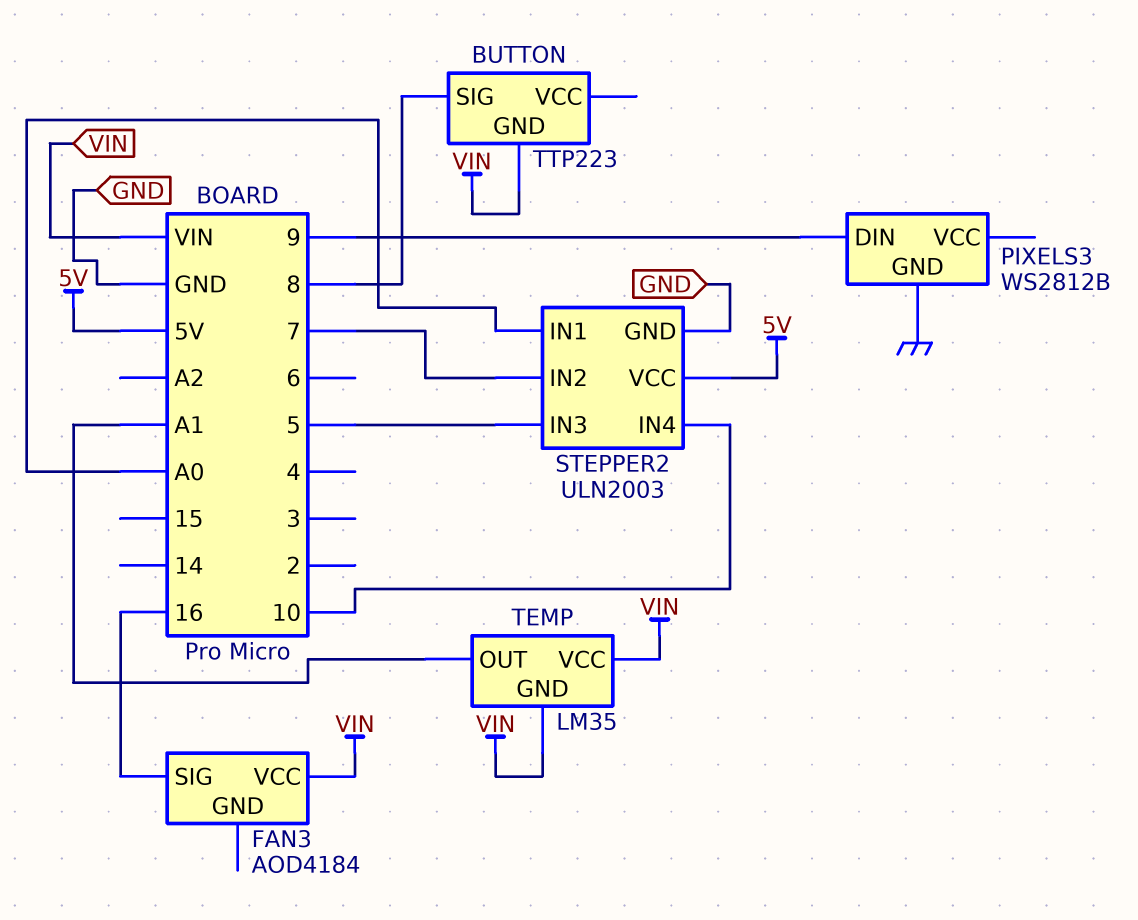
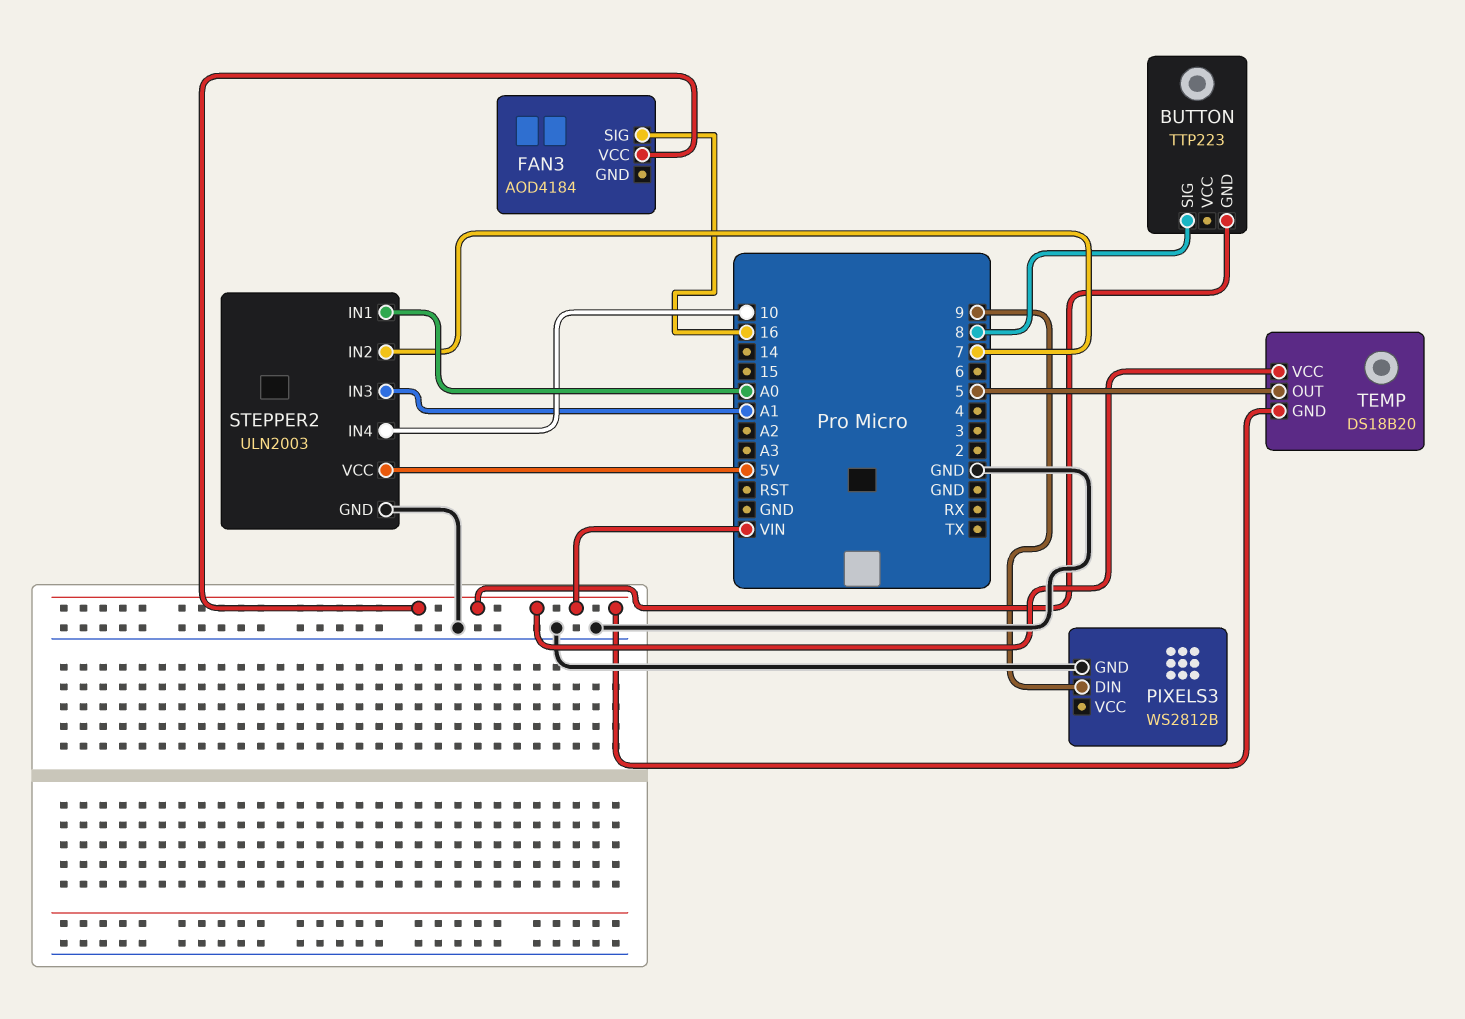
STEPPER2 pin IN3: 5 -> A1
TEMP: LM35 -> DS18B20
TEMP pin OUT: A1 -> 5

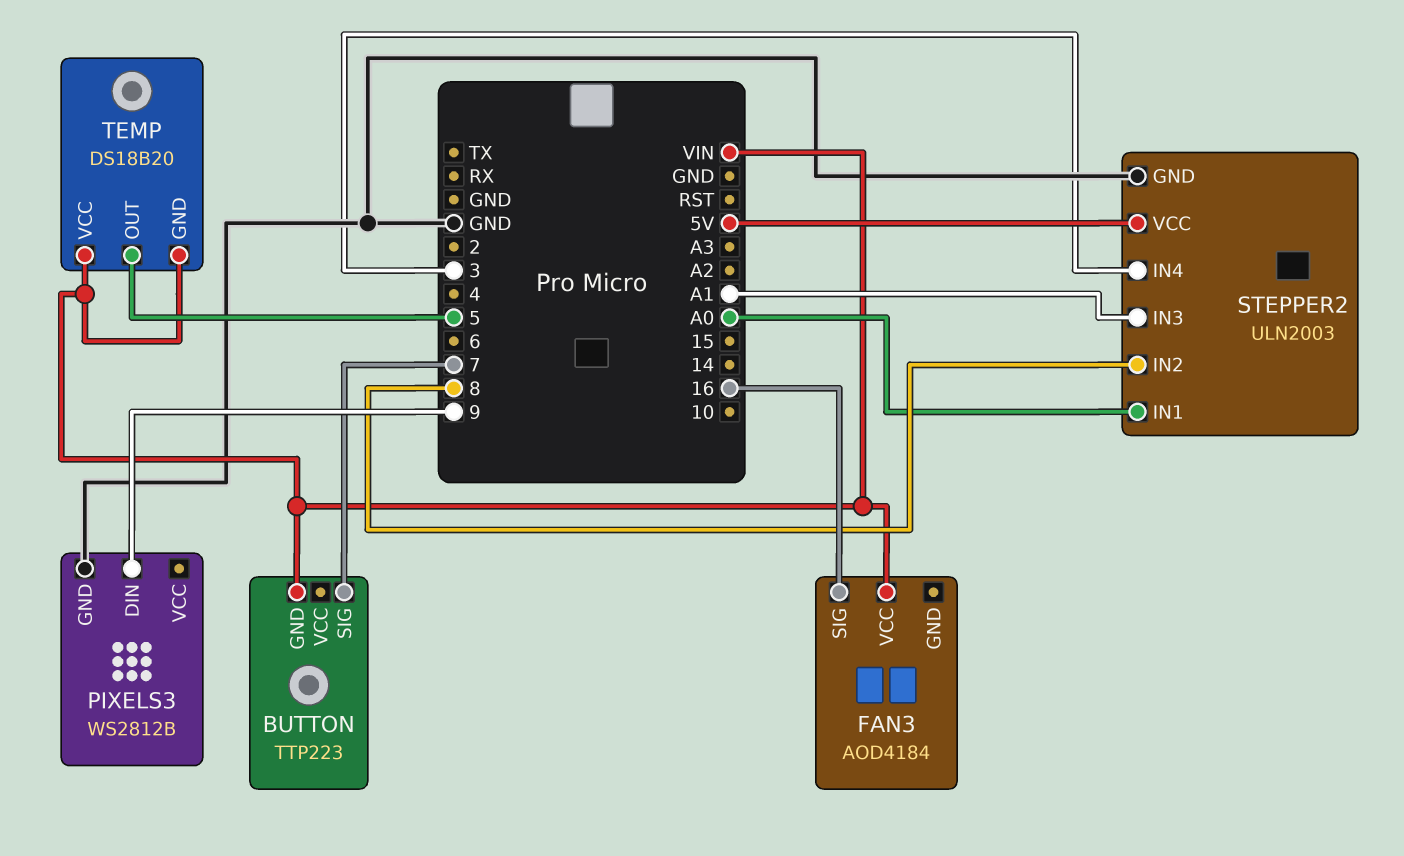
BUTTON pin SIG: 8 -> 7
STEPPER2 pin IN2: 7 -> 8
STEPPER2 pin IN4: 10 -> 3

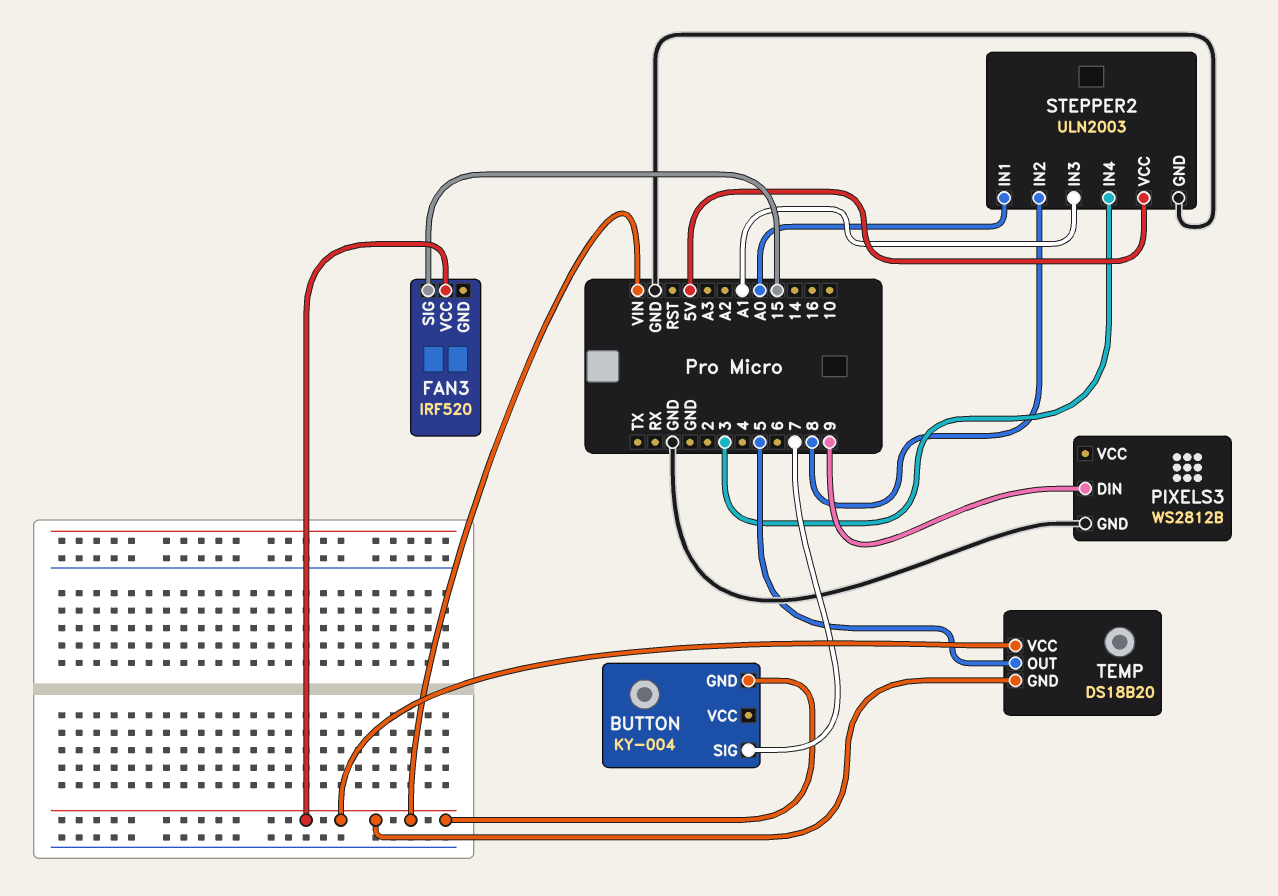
BUTTON: TTP223 -> KY-004
FAN3: AOD4184 -> IRF520
FAN3 pin SIG: 16 -> 15

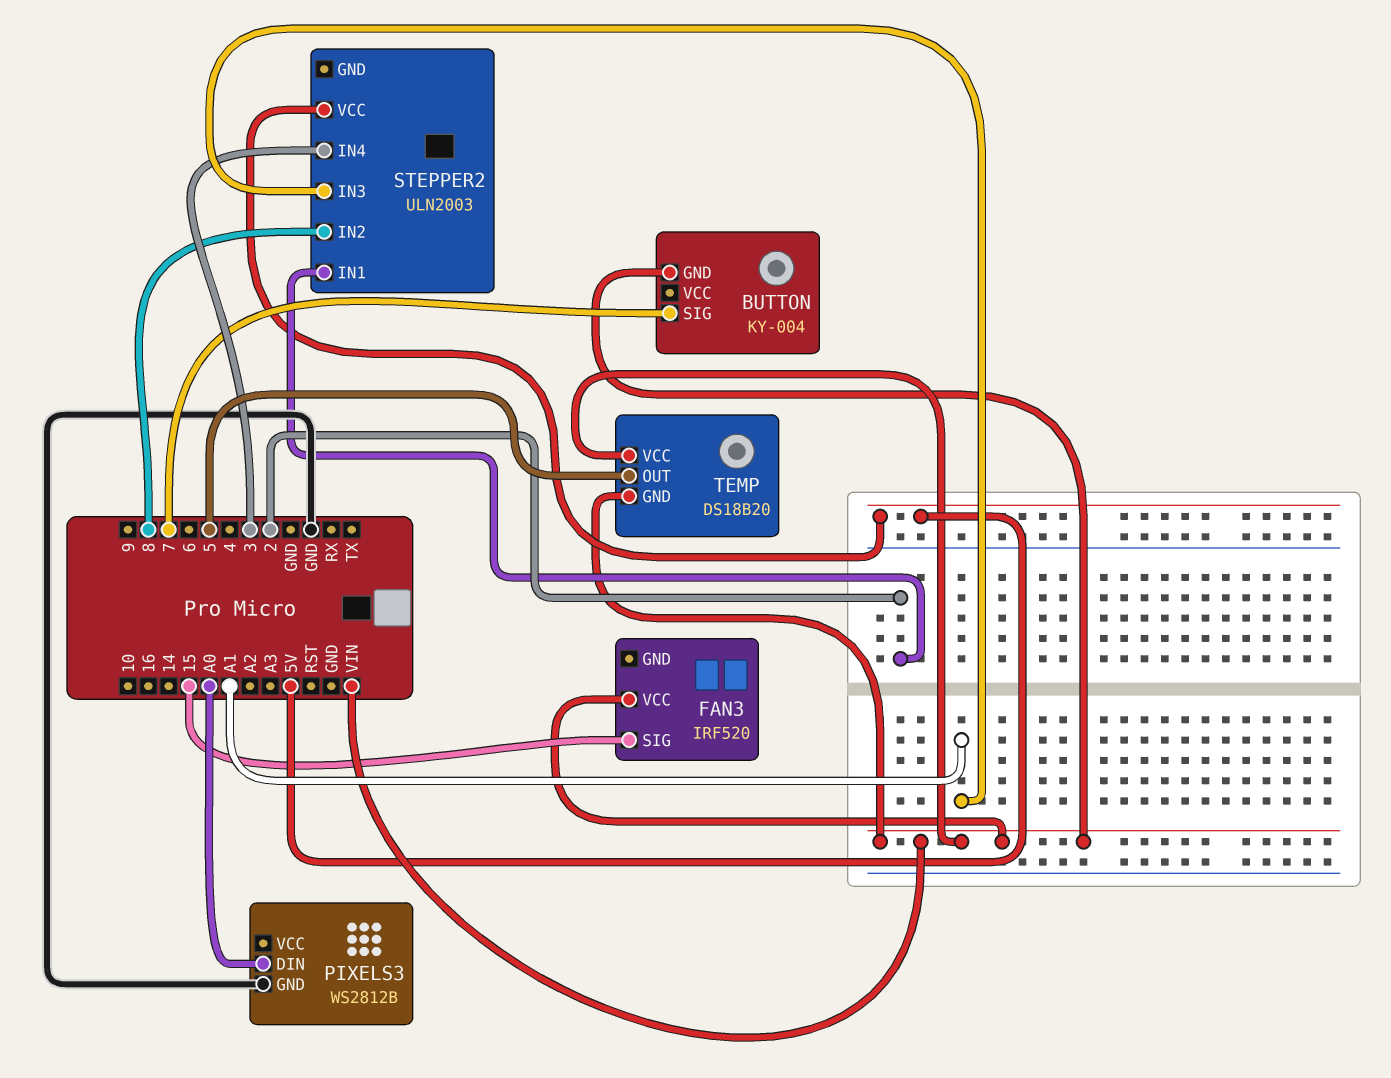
PIXELS3 pin DIN: 9 -> A0
STEPPER2 pin GND: GND -> none
STEPPER2 pin IN1: A0 -> 2

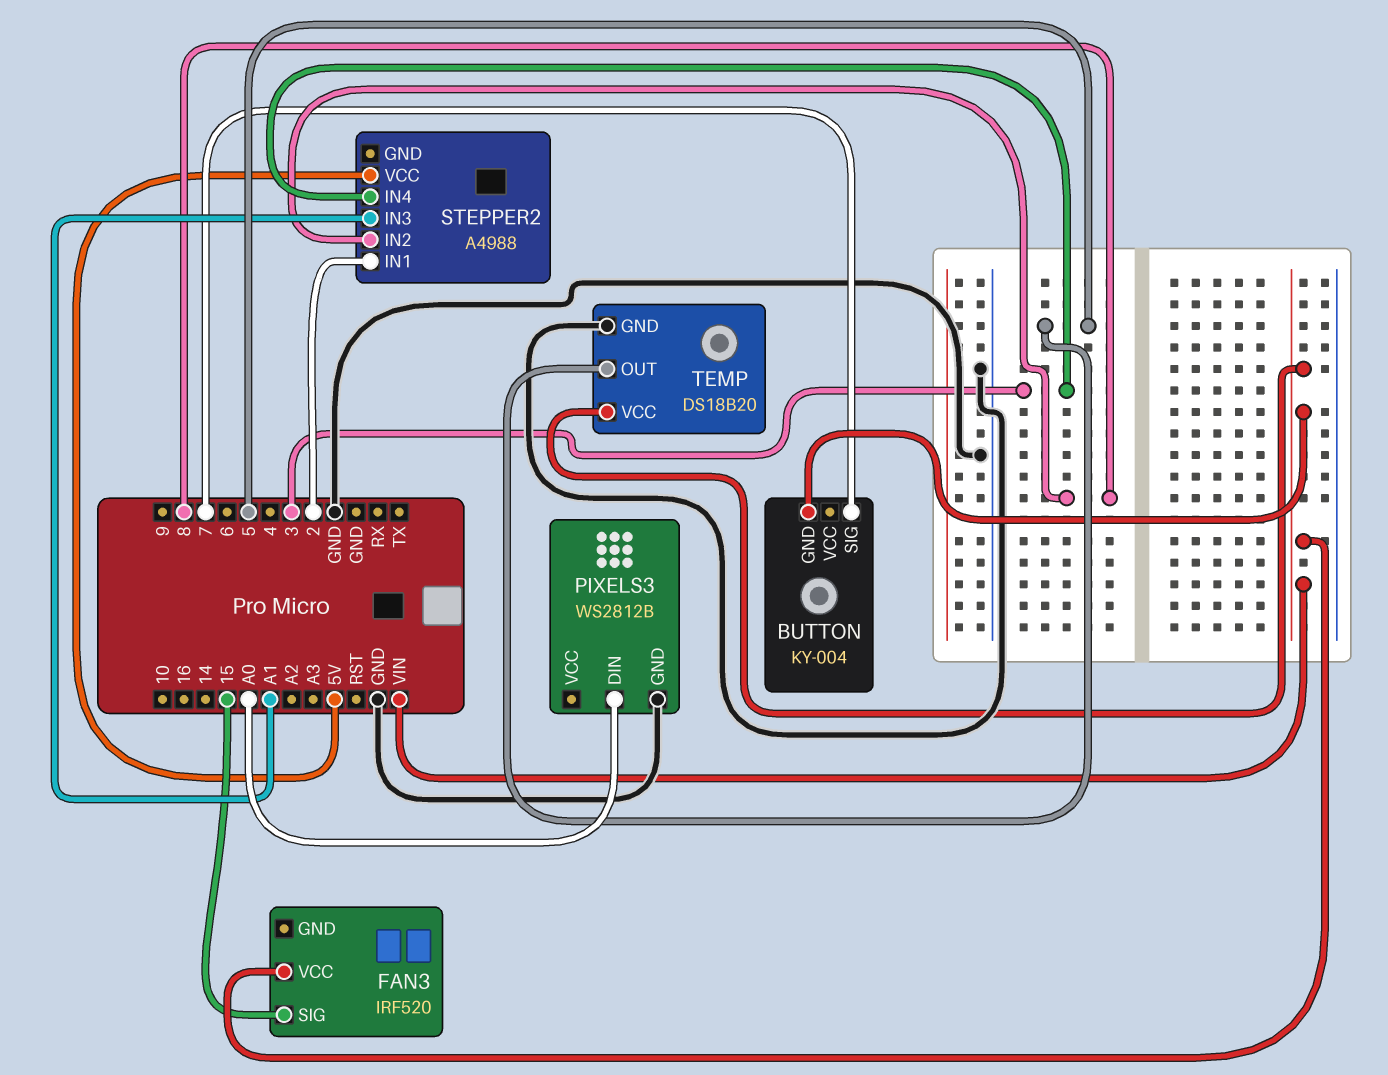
STEPPER2: ULN2003 -> A4988
TEMP pin GND: VIN -> GND

